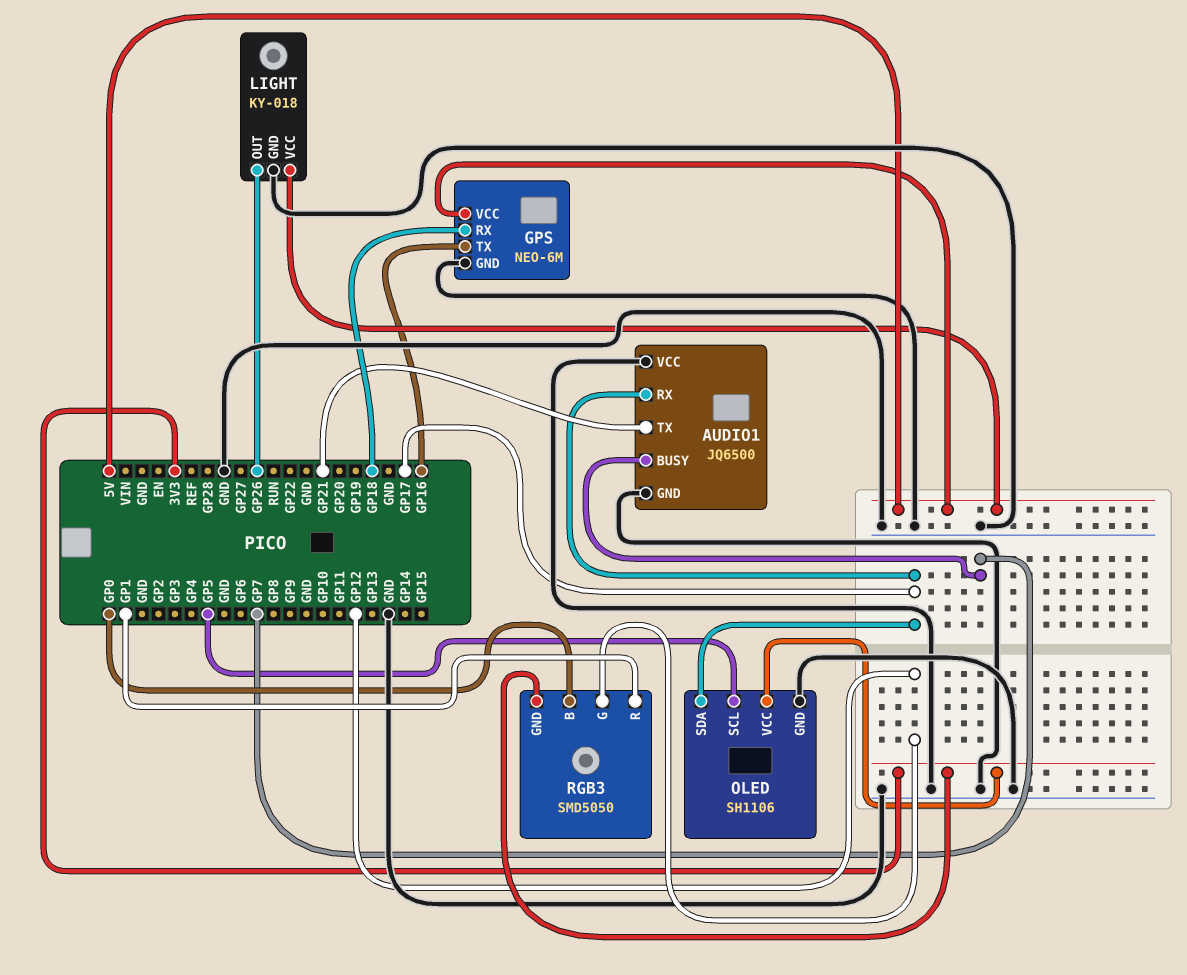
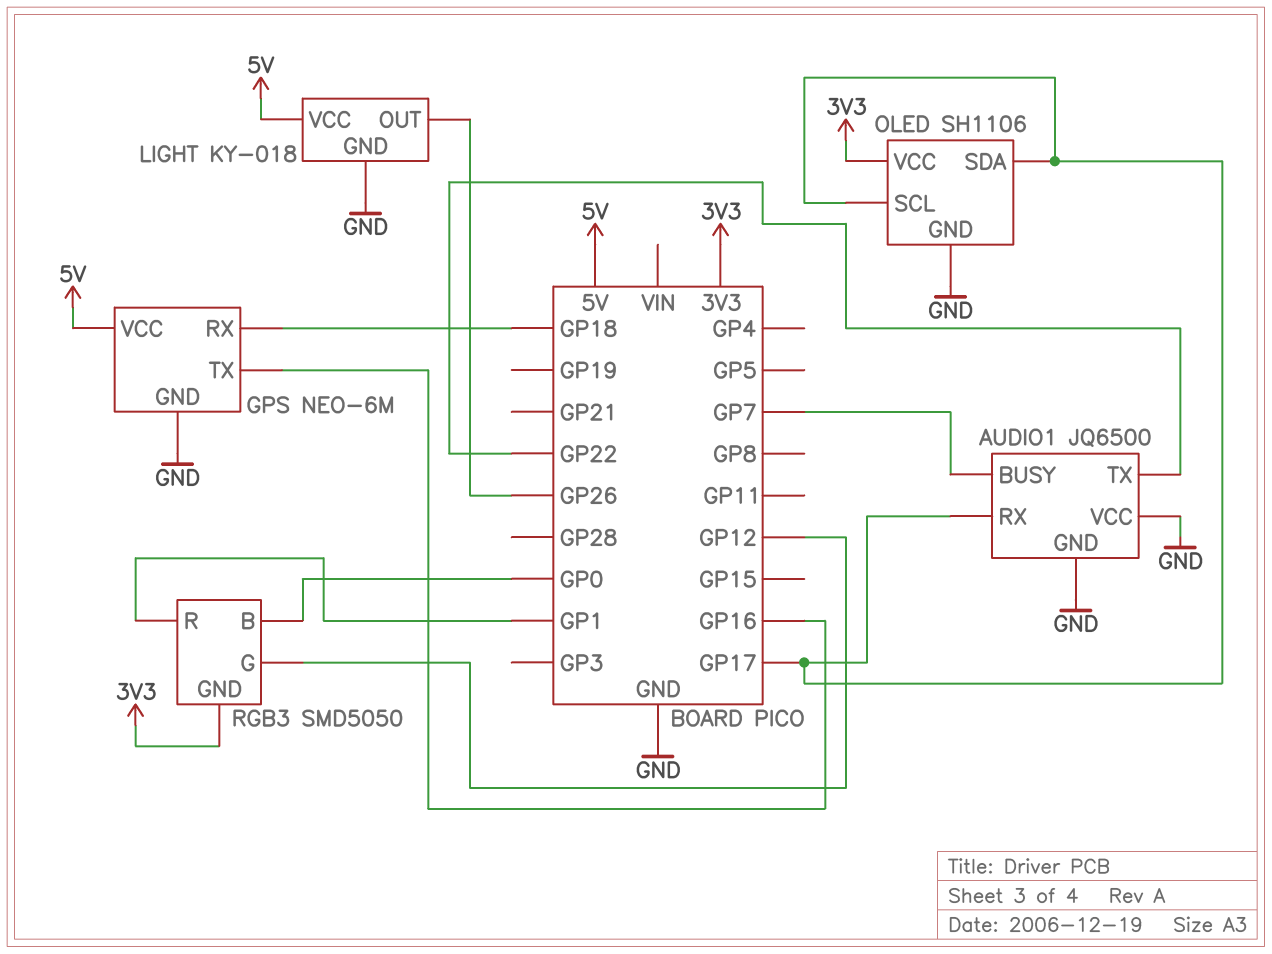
AUDIO1 pin TX: GP21 -> GP22
OLED pin SCL: GP5 -> GP17

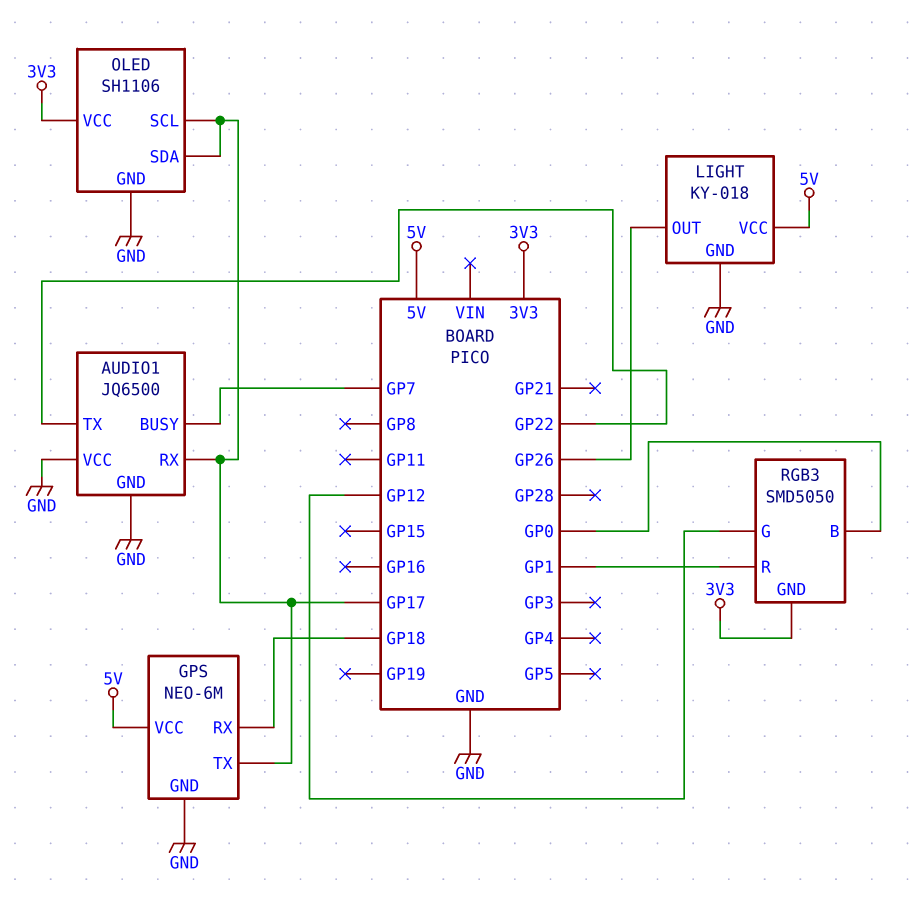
GPS pin TX: GP16 -> GP17

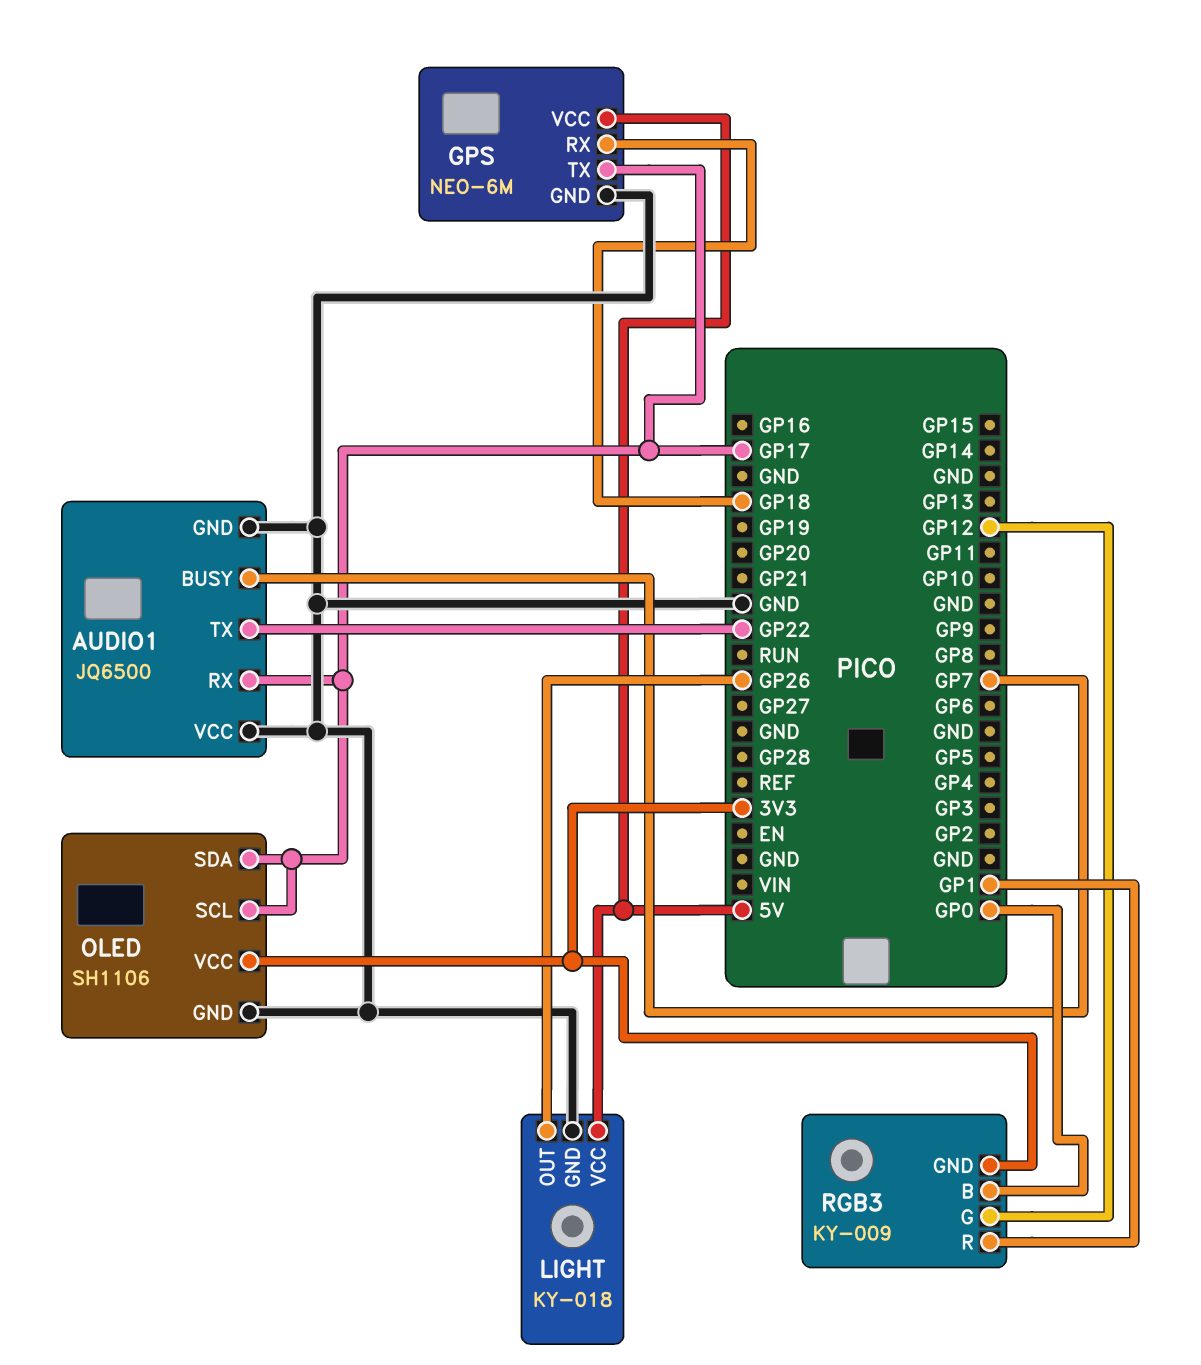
RGB3: SMD5050 -> KY-009

